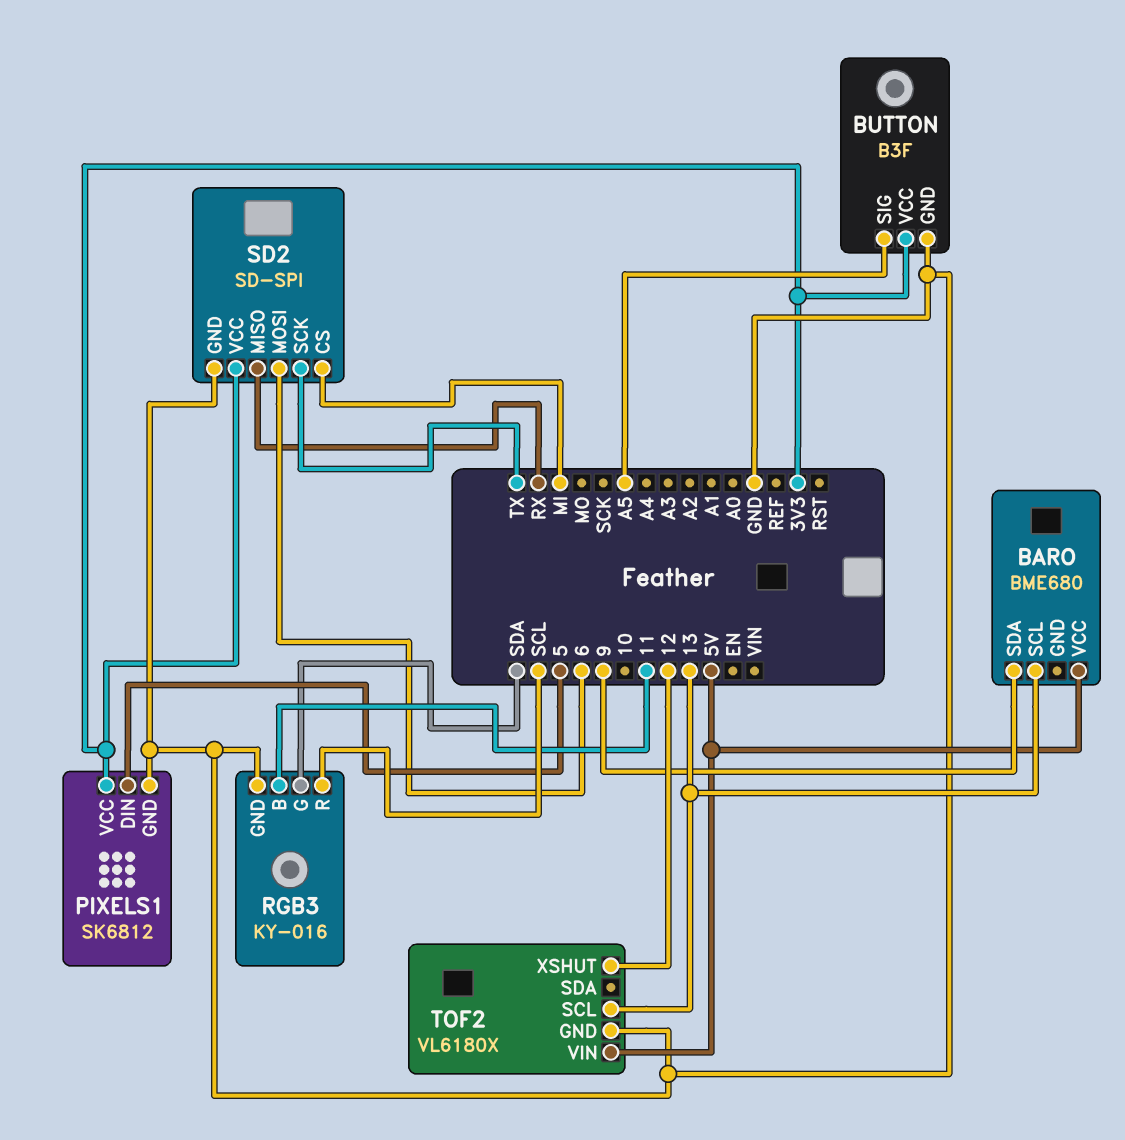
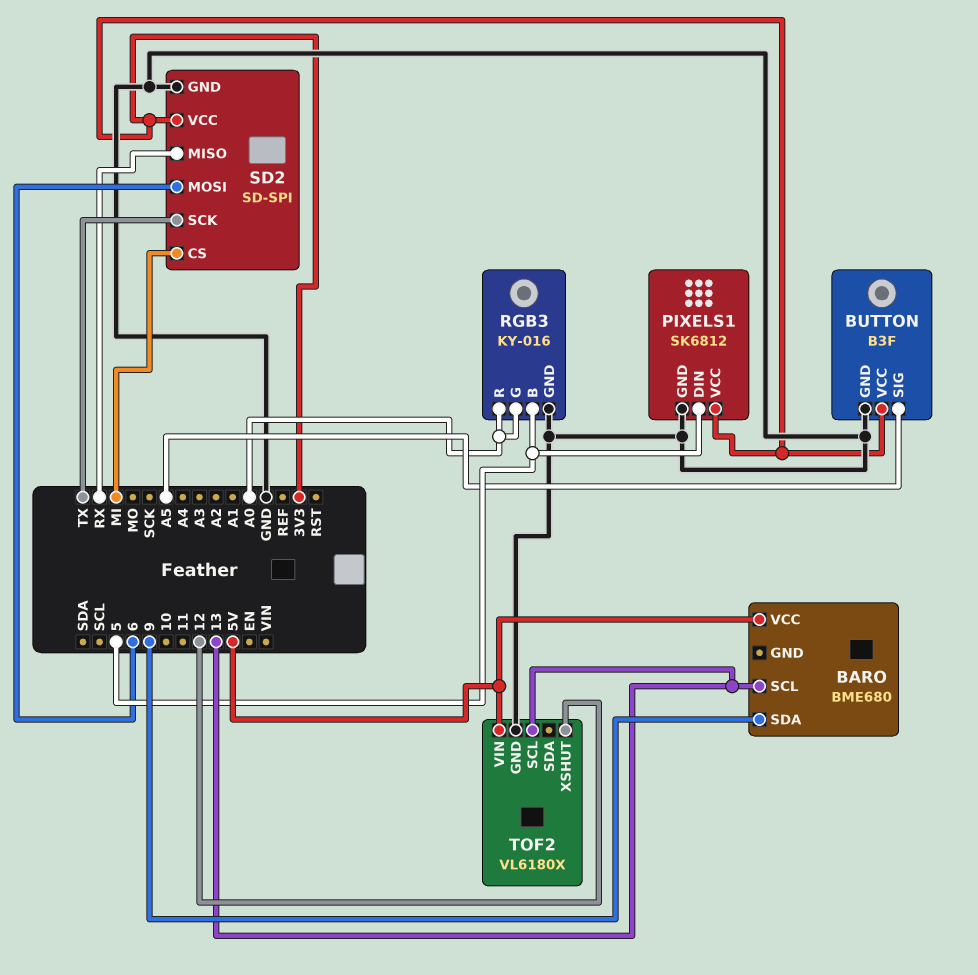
RGB3 pin B: 11 -> 5
RGB3 pin G: SDA -> A0
RGB3 pin R: SCL -> A0

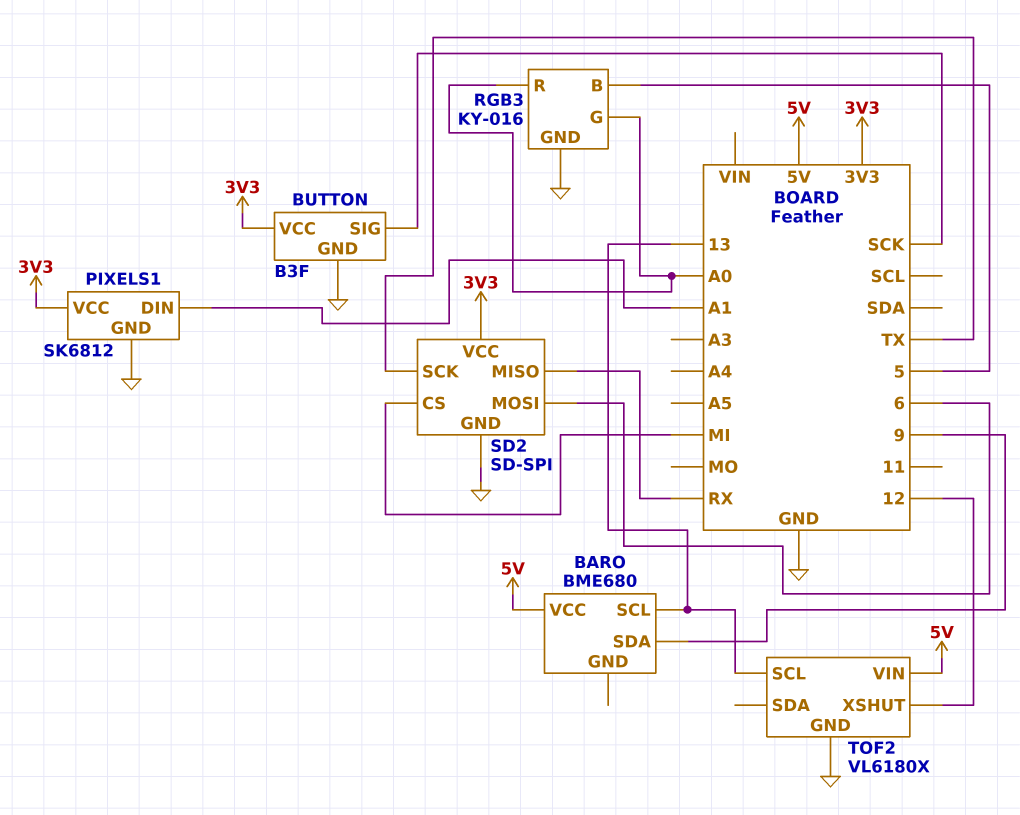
BUTTON pin SIG: A5 -> SCK
PIXELS1 pin DIN: 5 -> A1

